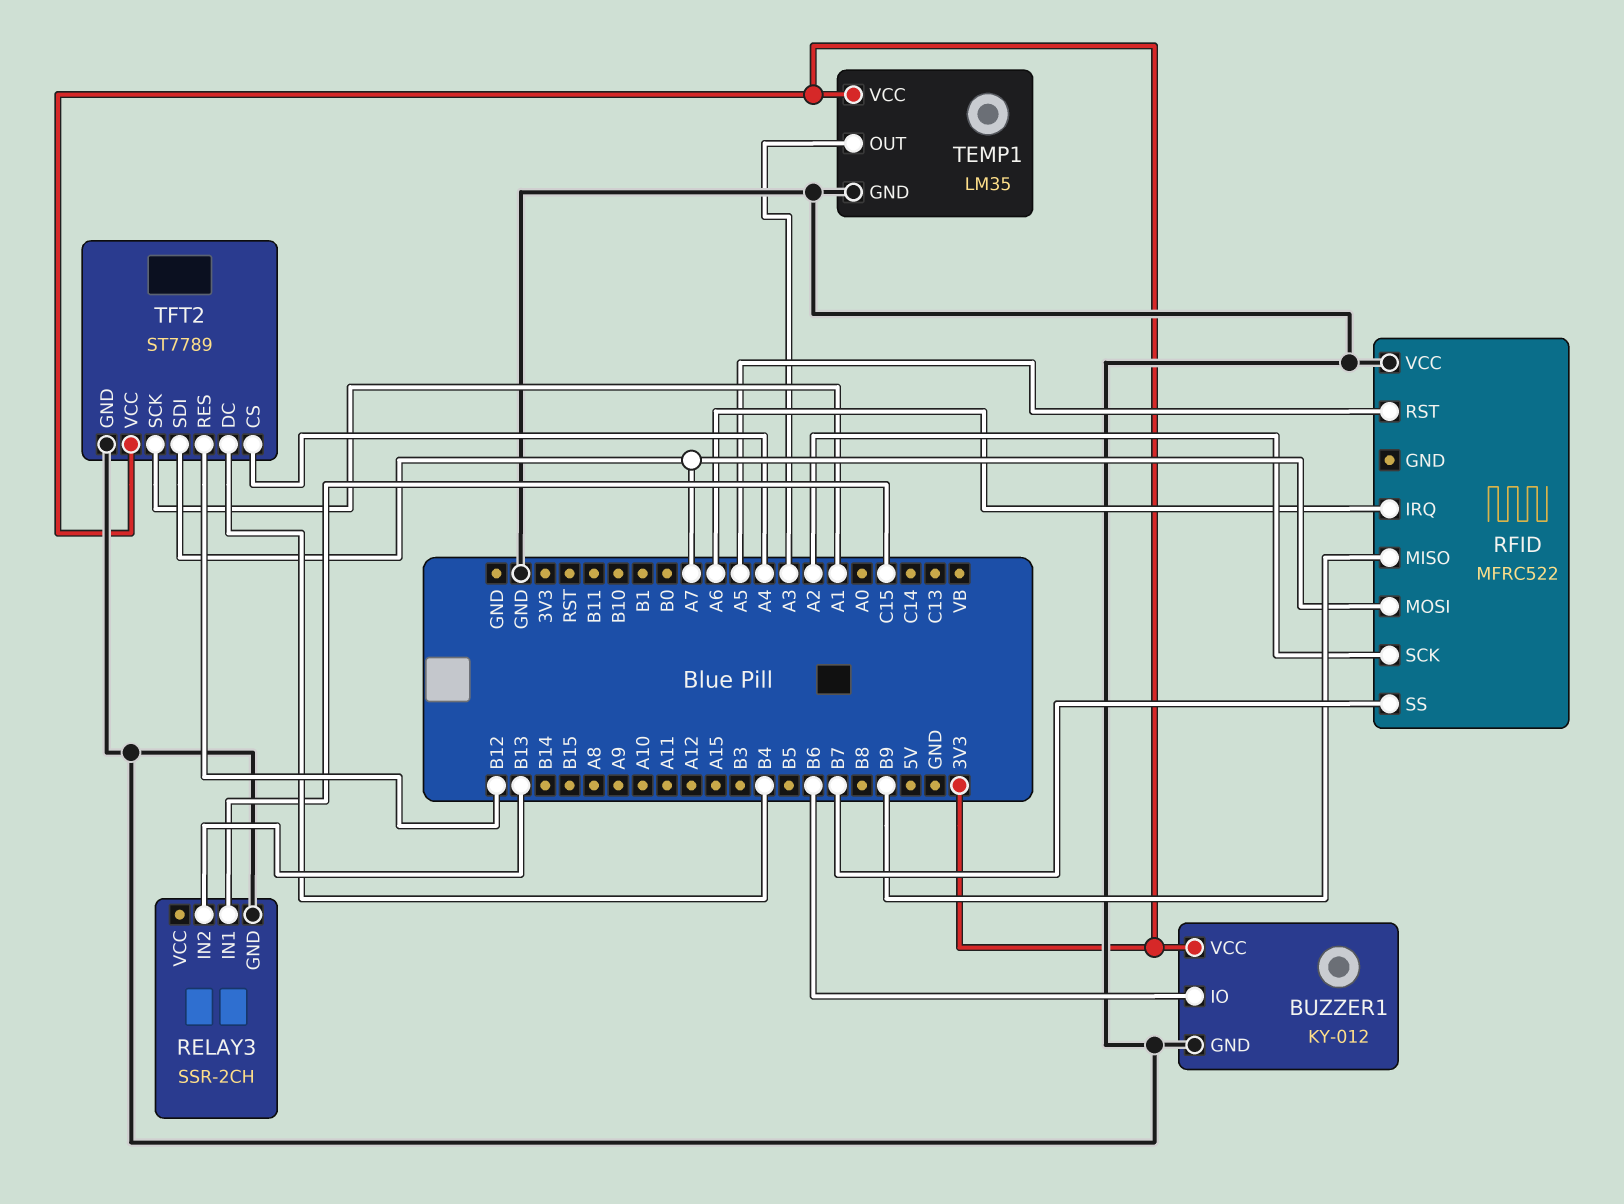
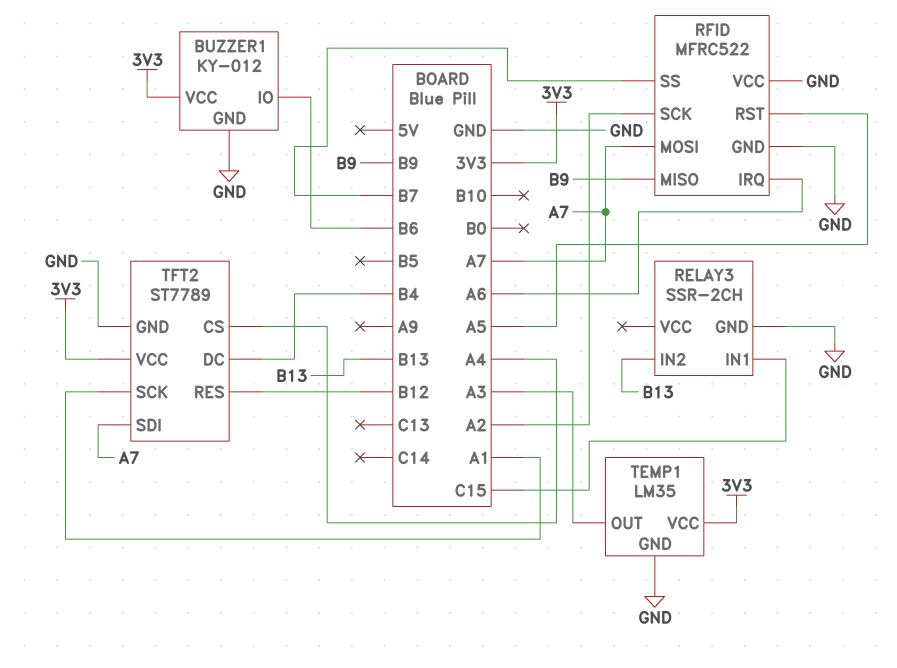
RFID pin GND: none -> GND

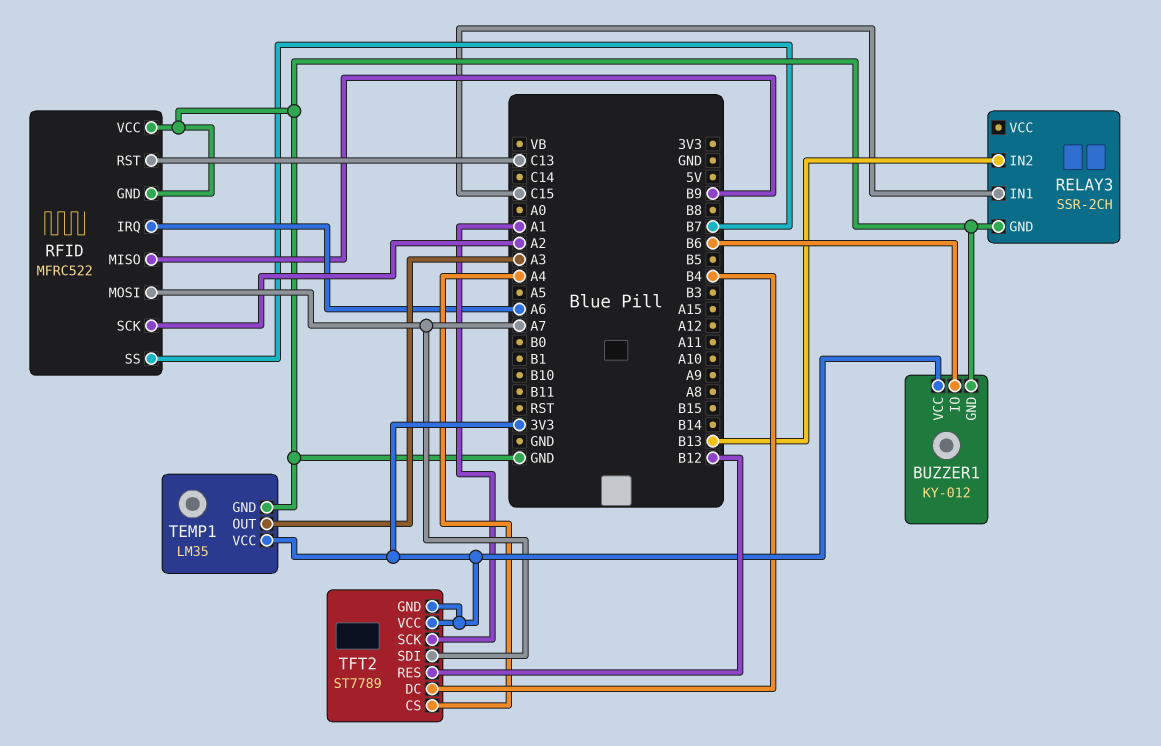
RFID pin RST: A5 -> C13
TFT2 pin GND: GND -> 3V3

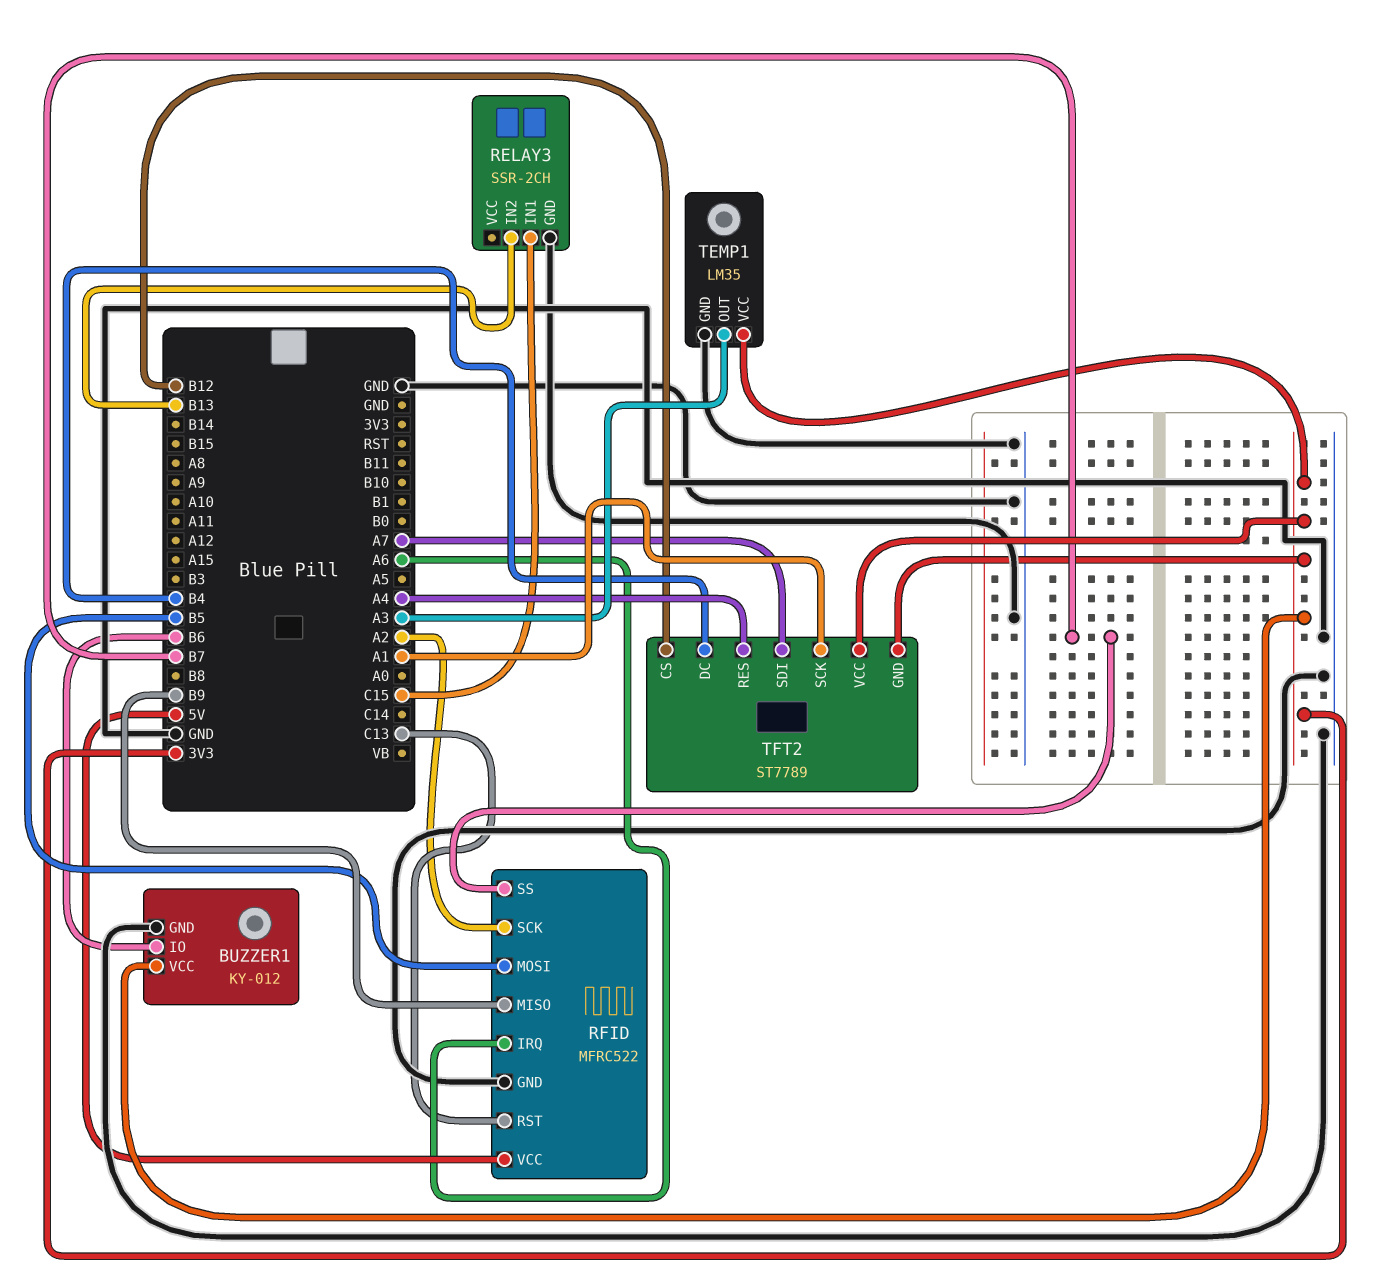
RFID pin MOSI: A7 -> B5
RFID pin VCC: GND -> 5V
TFT2 pin CS: A4 -> B12
TFT2 pin RES: B12 -> A4

